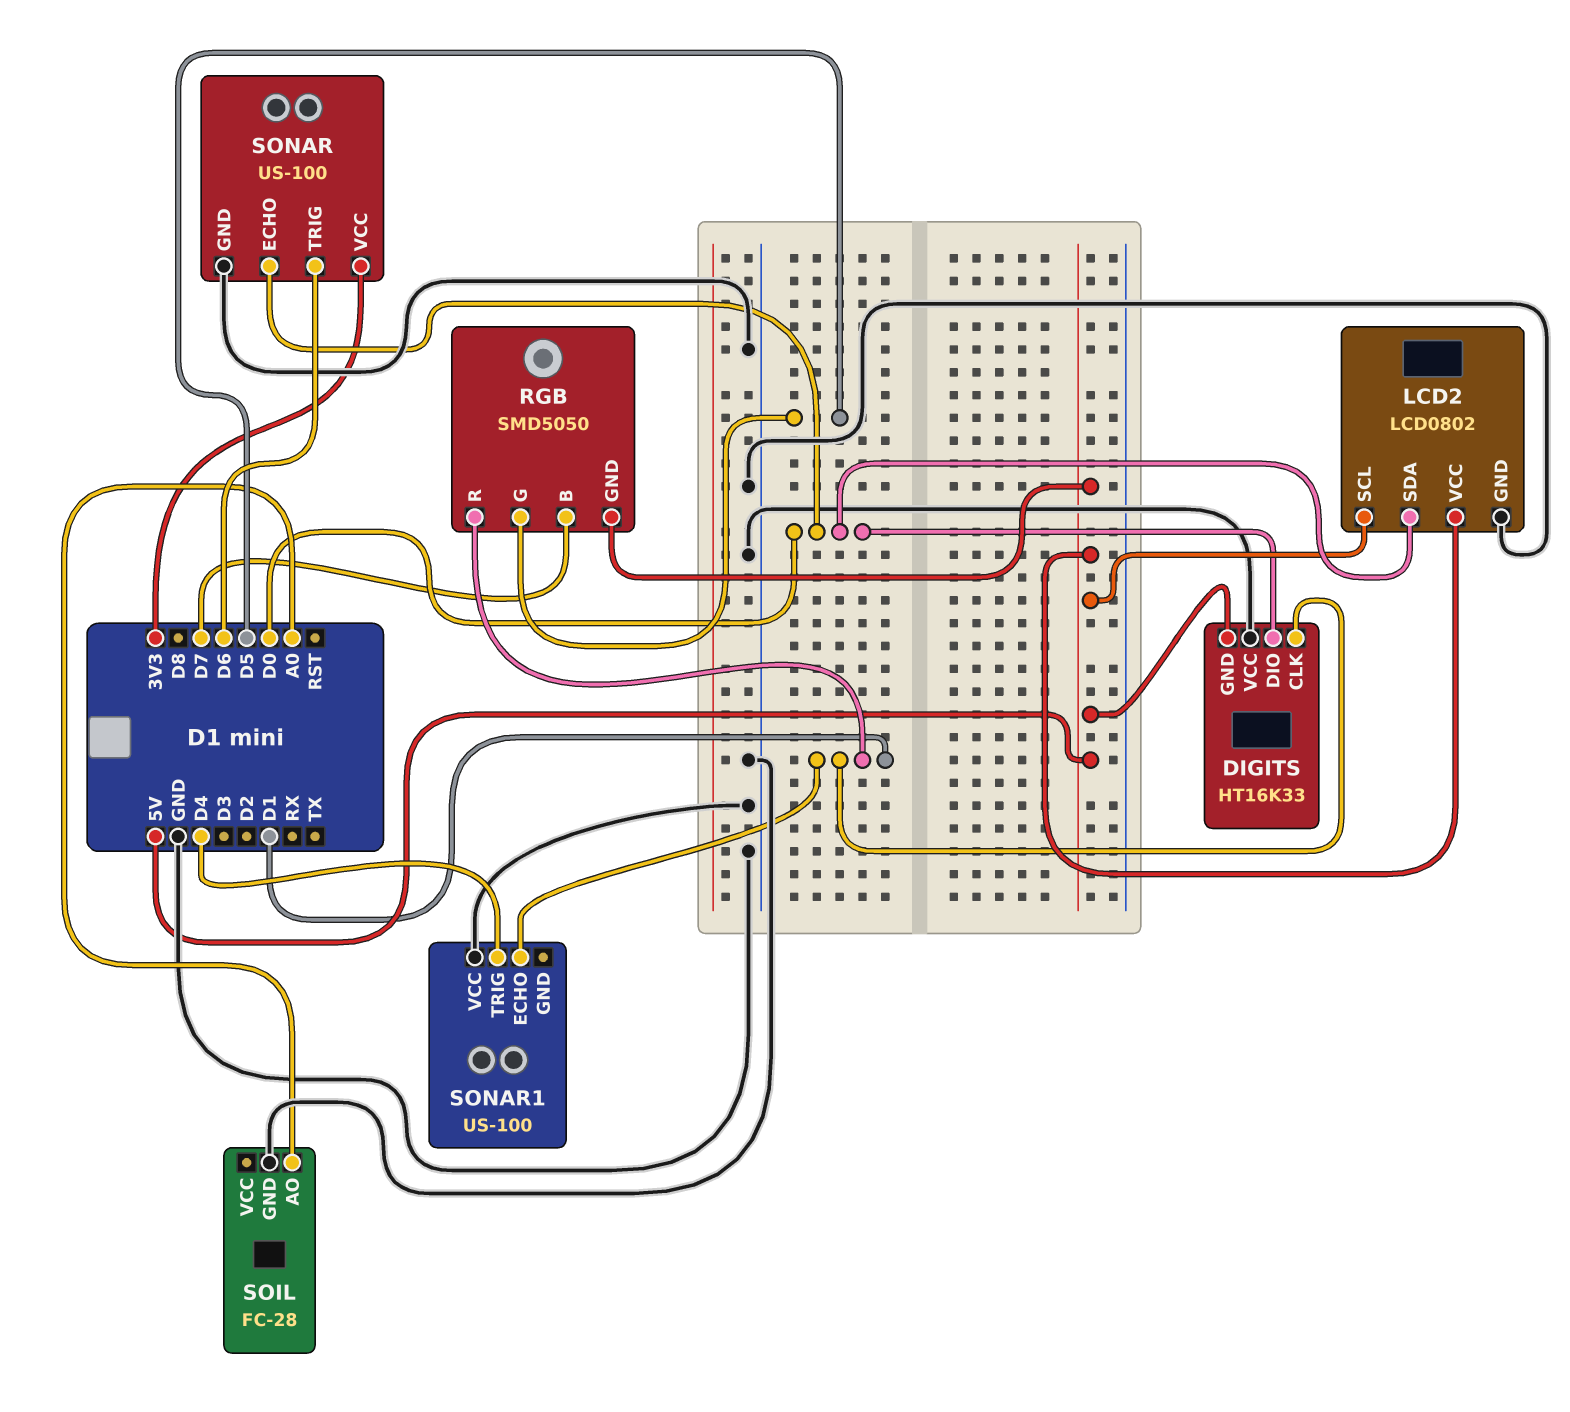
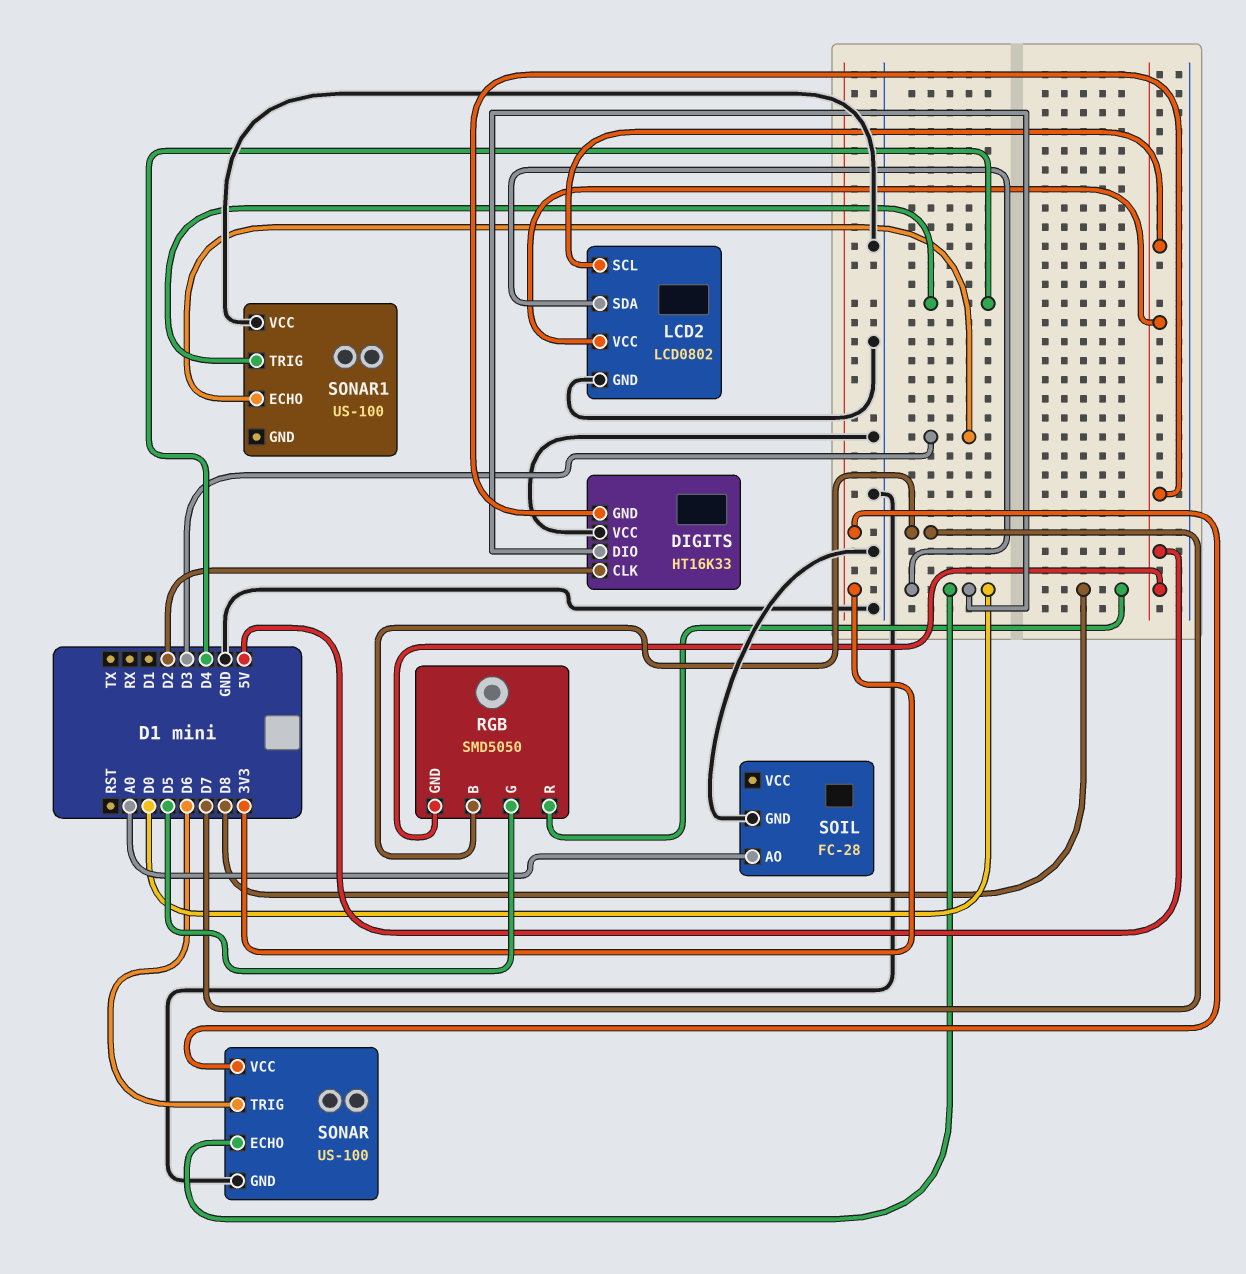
DIGITS pin CLK: D1 -> D2
RGB pin R: D1 -> D8
SONAR1 pin ECHO: D1 -> D3

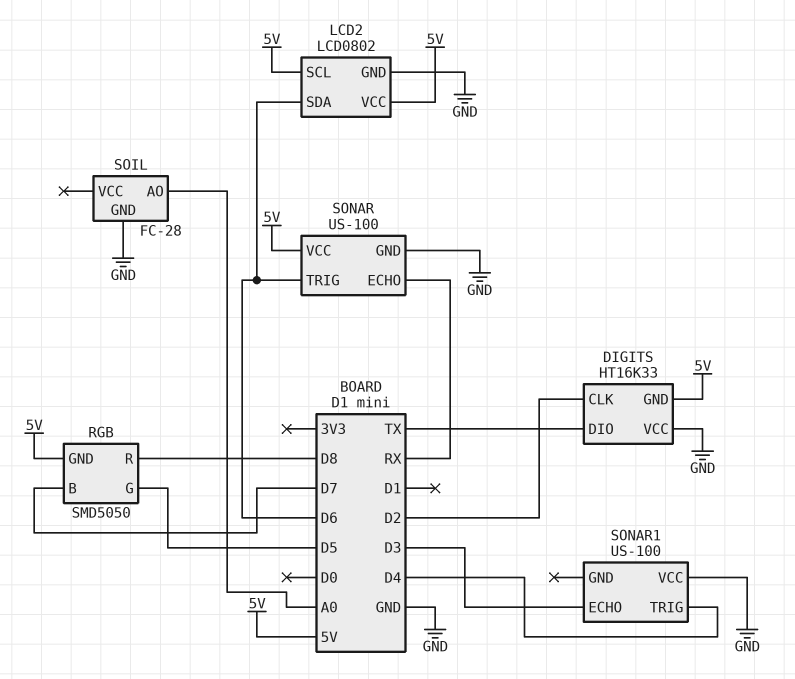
DIGITS pin DIO: D0 -> TX
LCD2 pin SDA: D0 -> D6
SONAR pin ECHO: D0 -> RX
SONAR pin VCC: 3V3 -> 5V

